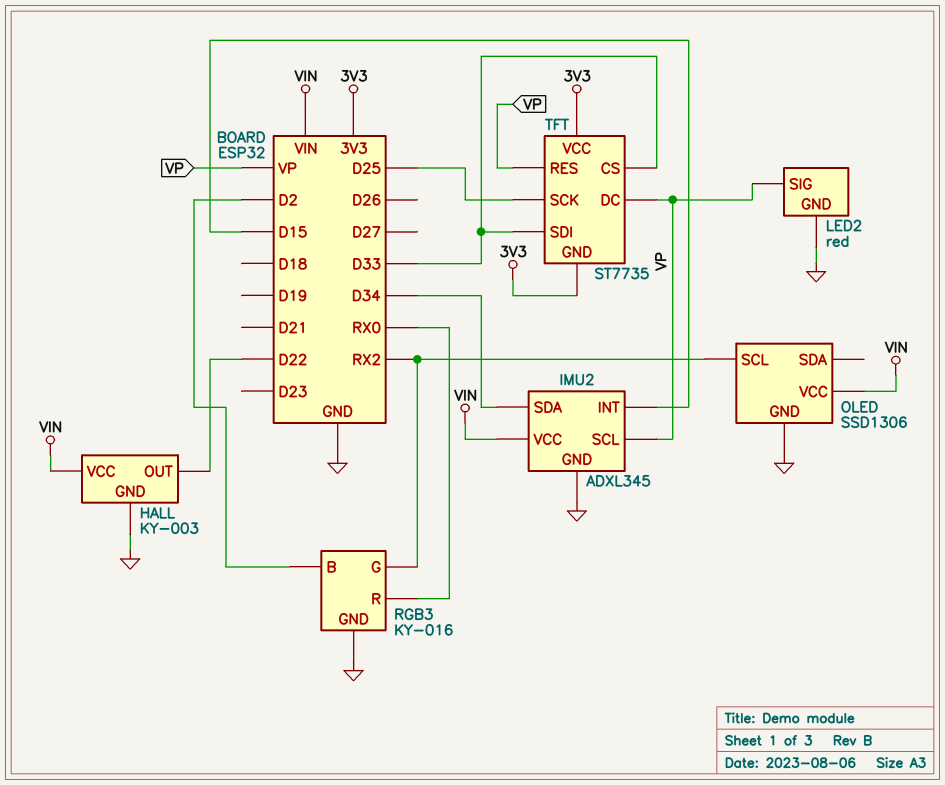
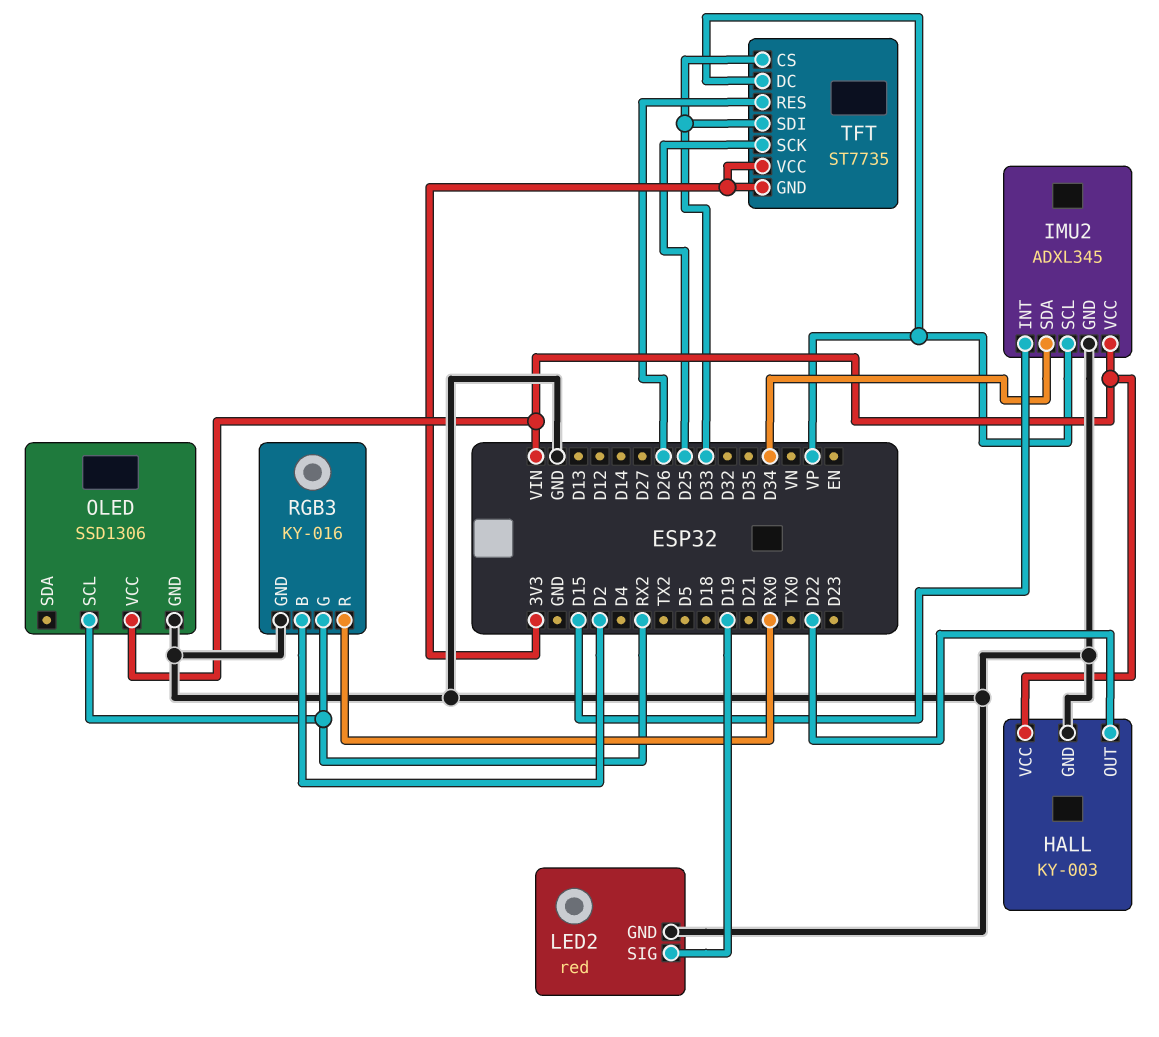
LED2 pin SIG: VP -> D19
TFT pin RES: VP -> D26

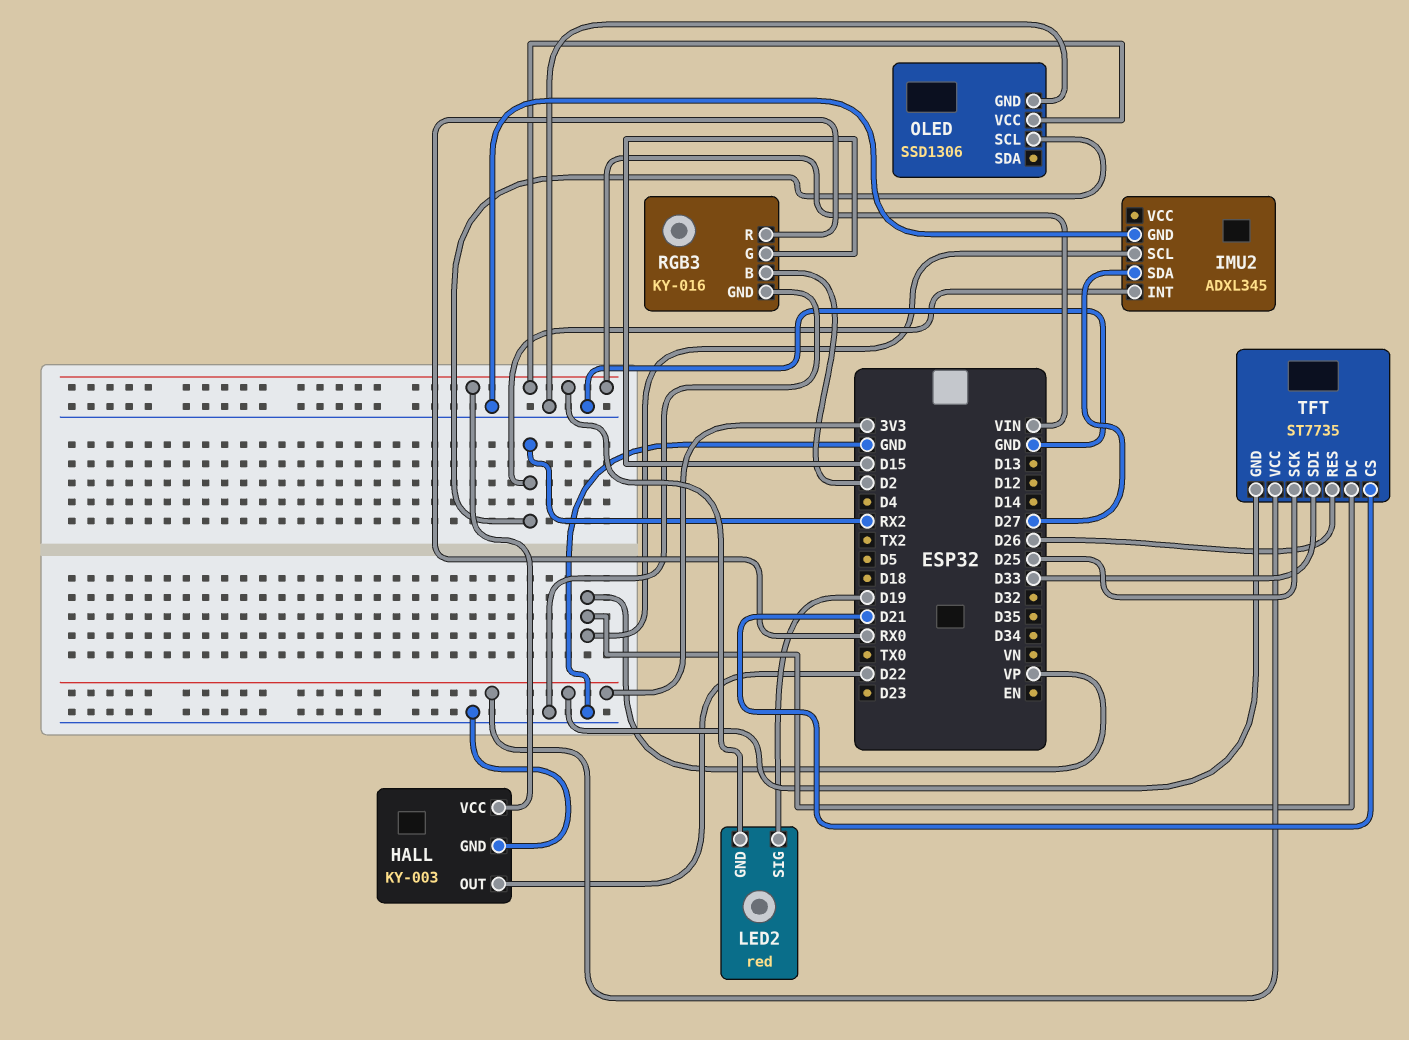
IMU2 pin INT: D15 -> RX2
IMU2 pin SDA: D34 -> D27
IMU2 pin VCC: VIN -> none
LED2 pin GND: GND -> VIN
RGB3 pin G: RX2 -> D15
TFT pin CS: D33 -> D21

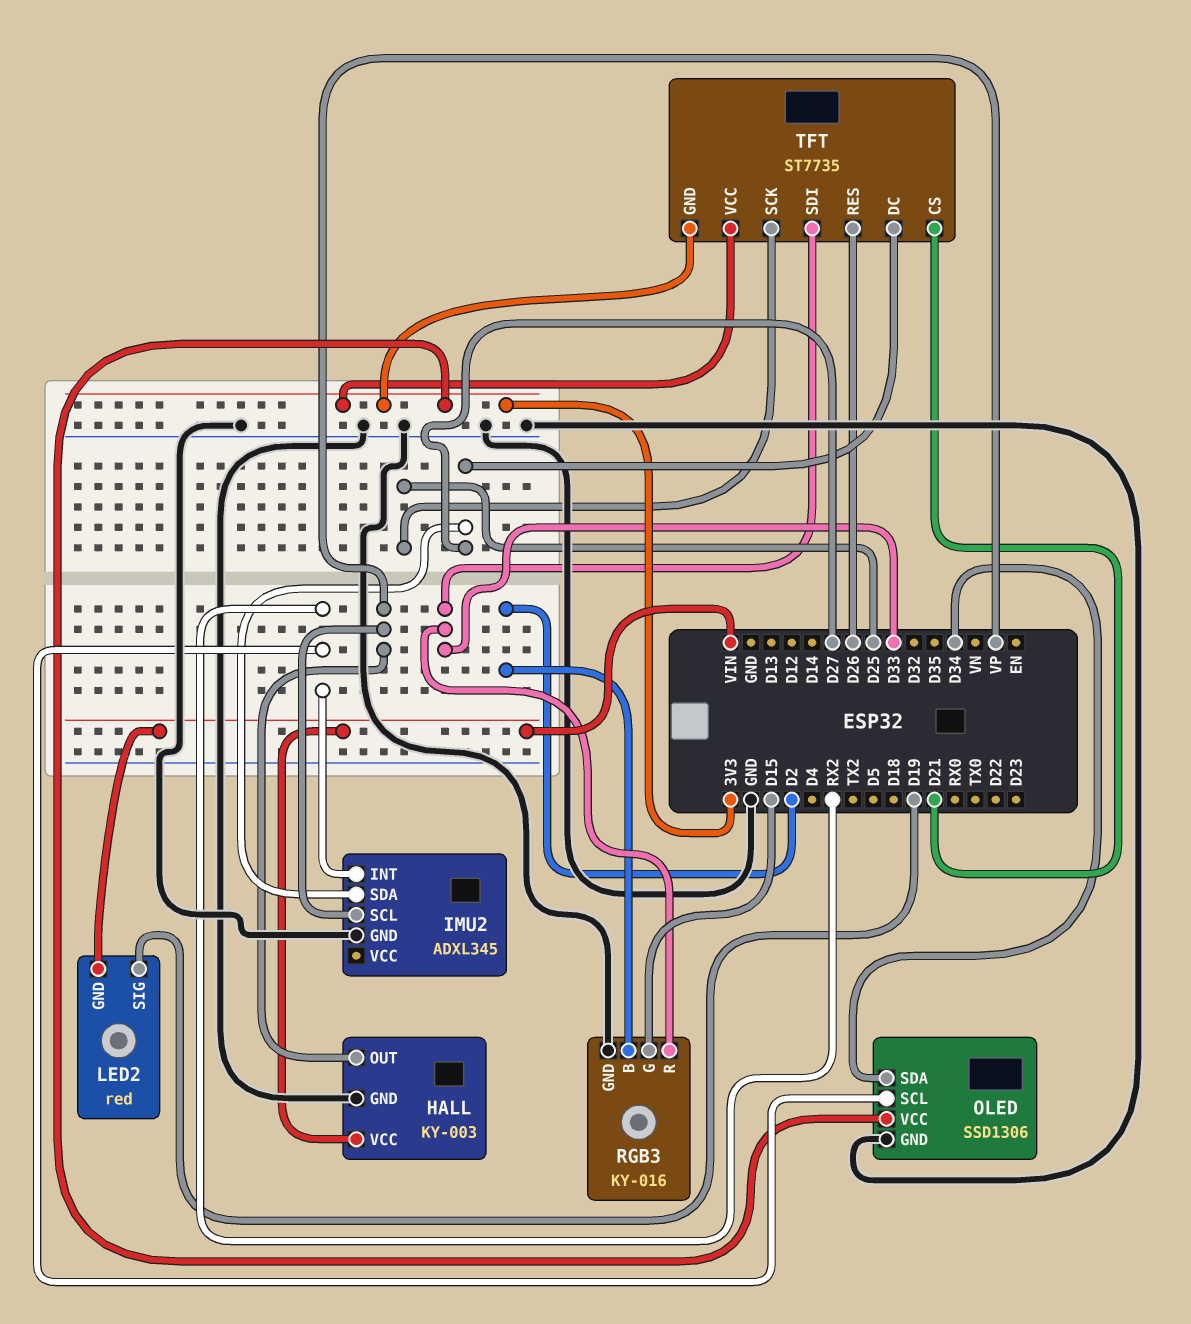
HALL pin OUT: D22 -> VP
OLED pin SDA: none -> D34
OLED pin VCC: VIN -> 3V3
RGB3 pin R: RX0 -> D33
TFT pin DC: VP -> D27

